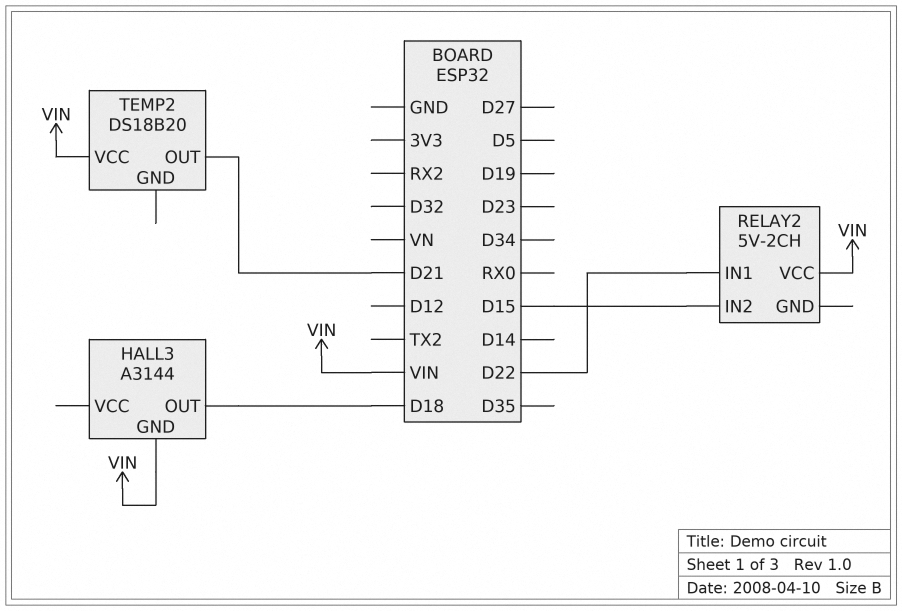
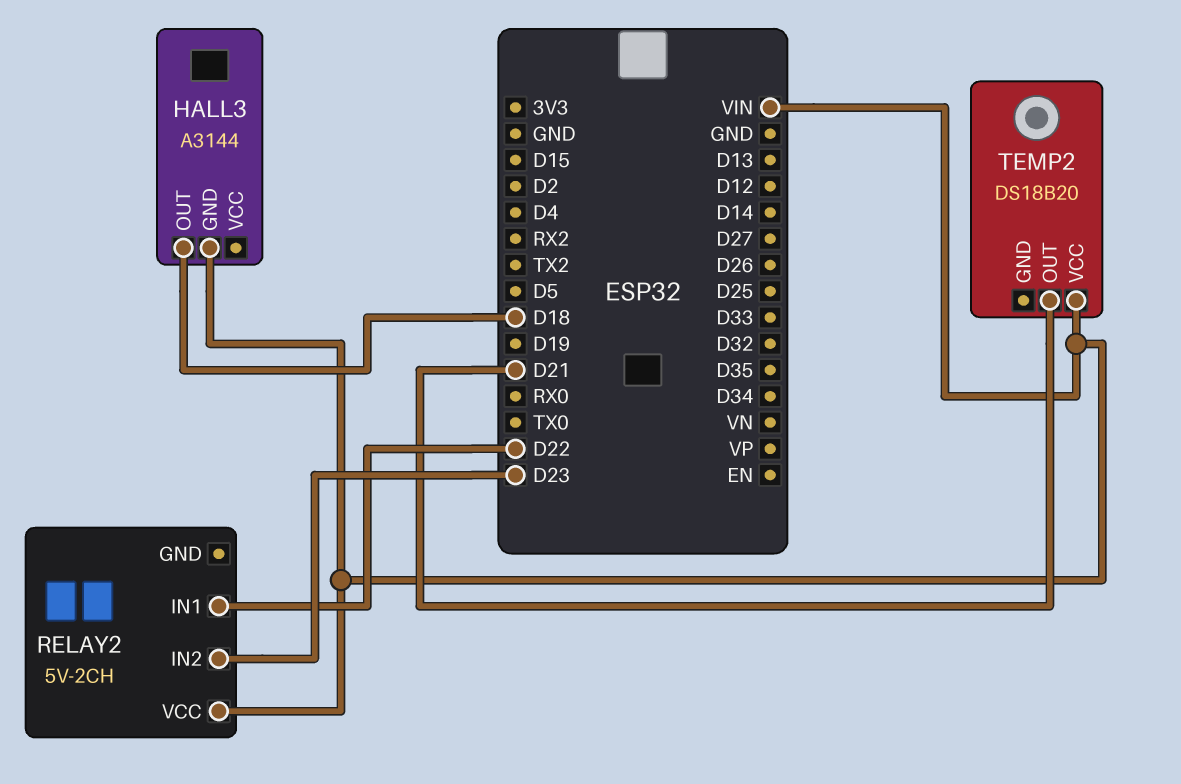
RELAY2 pin IN2: D15 -> D23

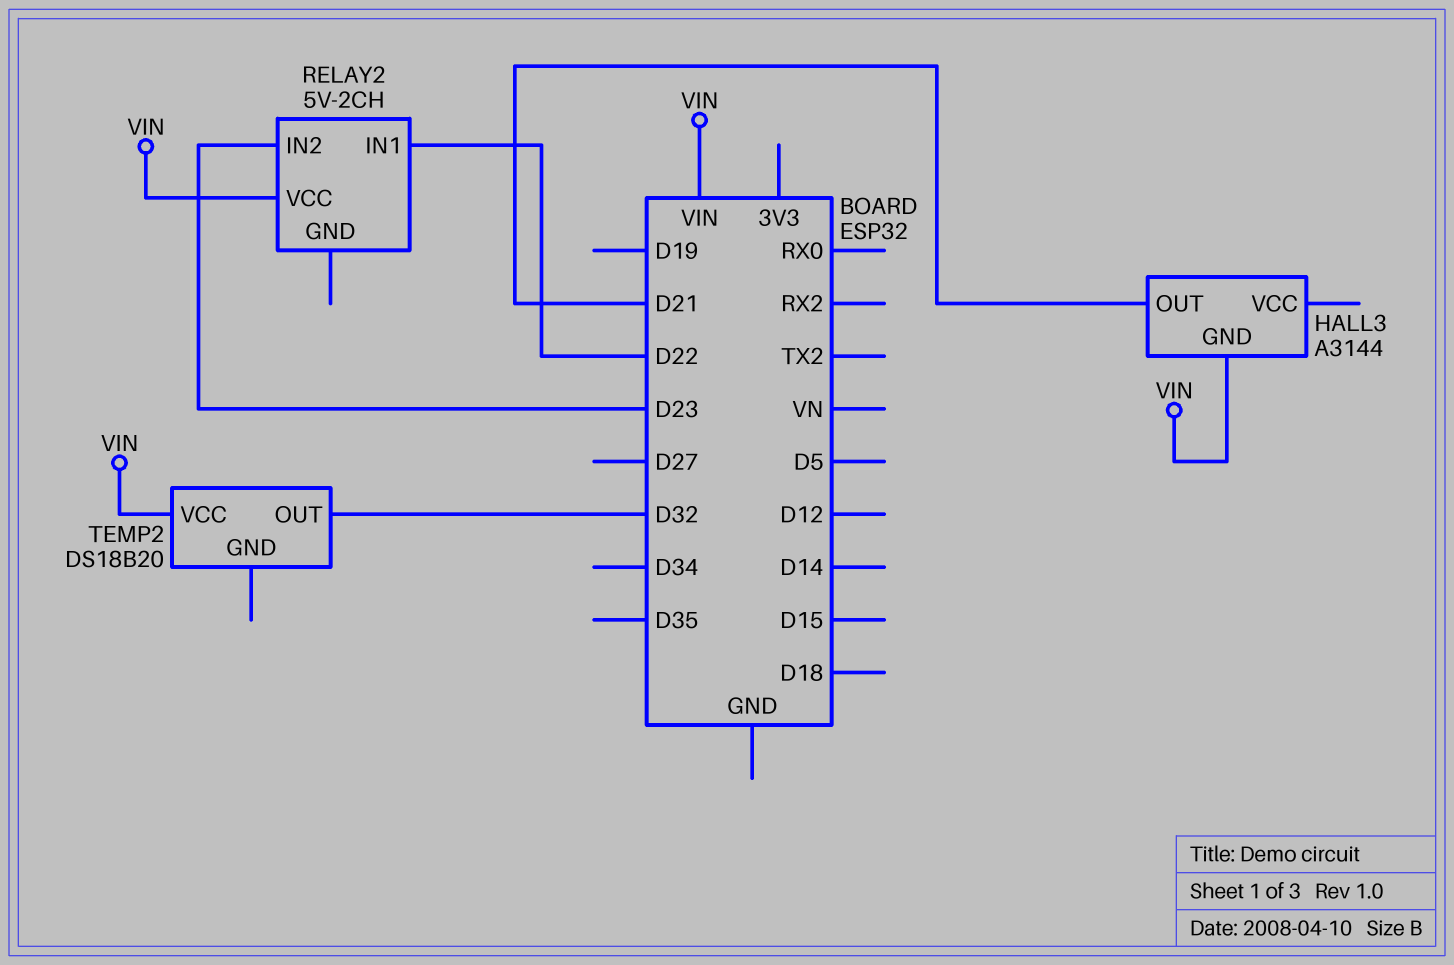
HALL3 pin OUT: D18 -> D21
TEMP2 pin OUT: D21 -> D32

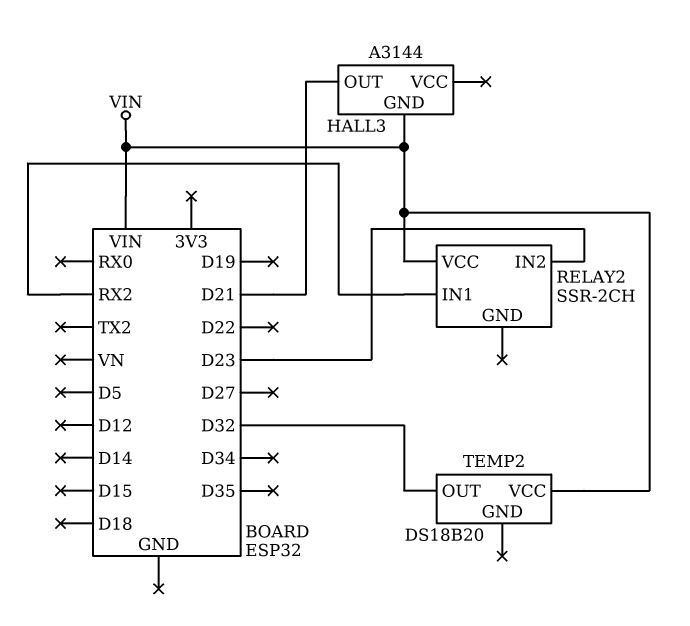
RELAY2: 5V-2CH -> SSR-2CH
RELAY2 pin IN1: D22 -> RX2

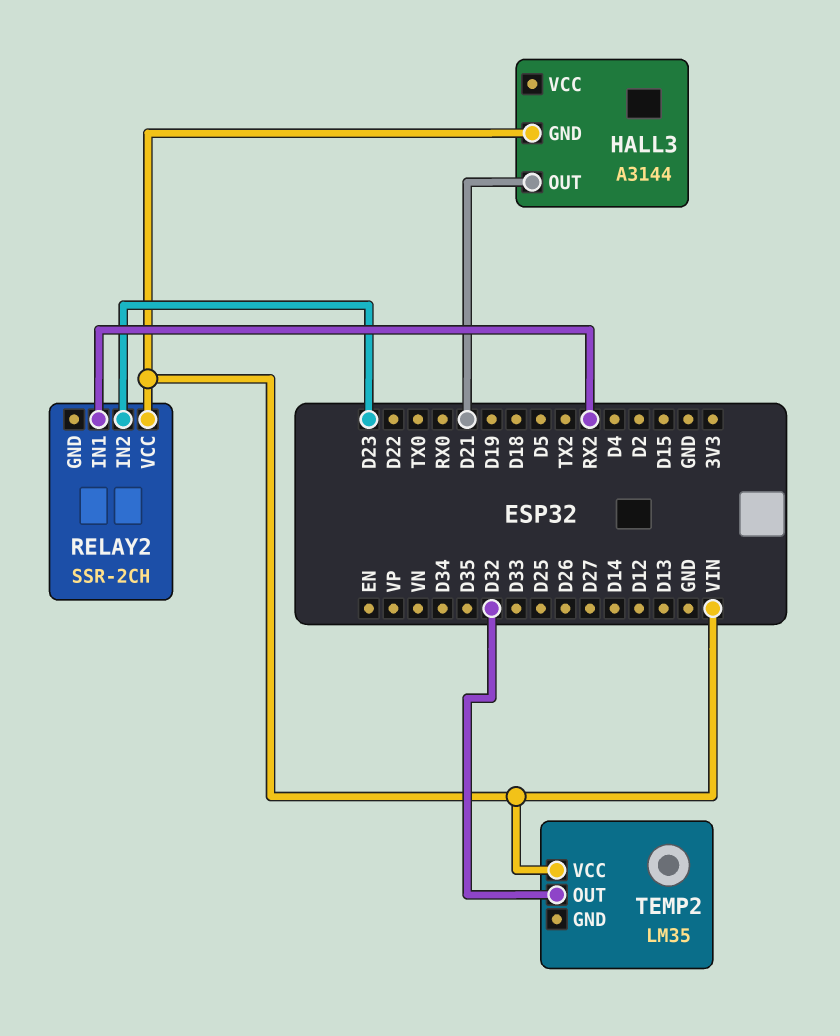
TEMP2: DS18B20 -> LM35

